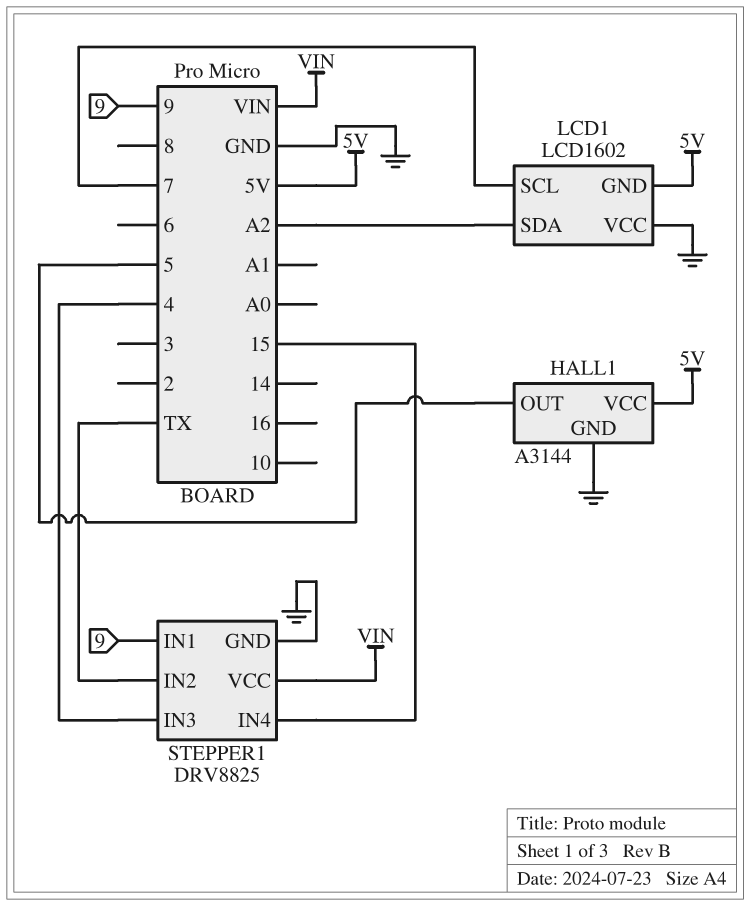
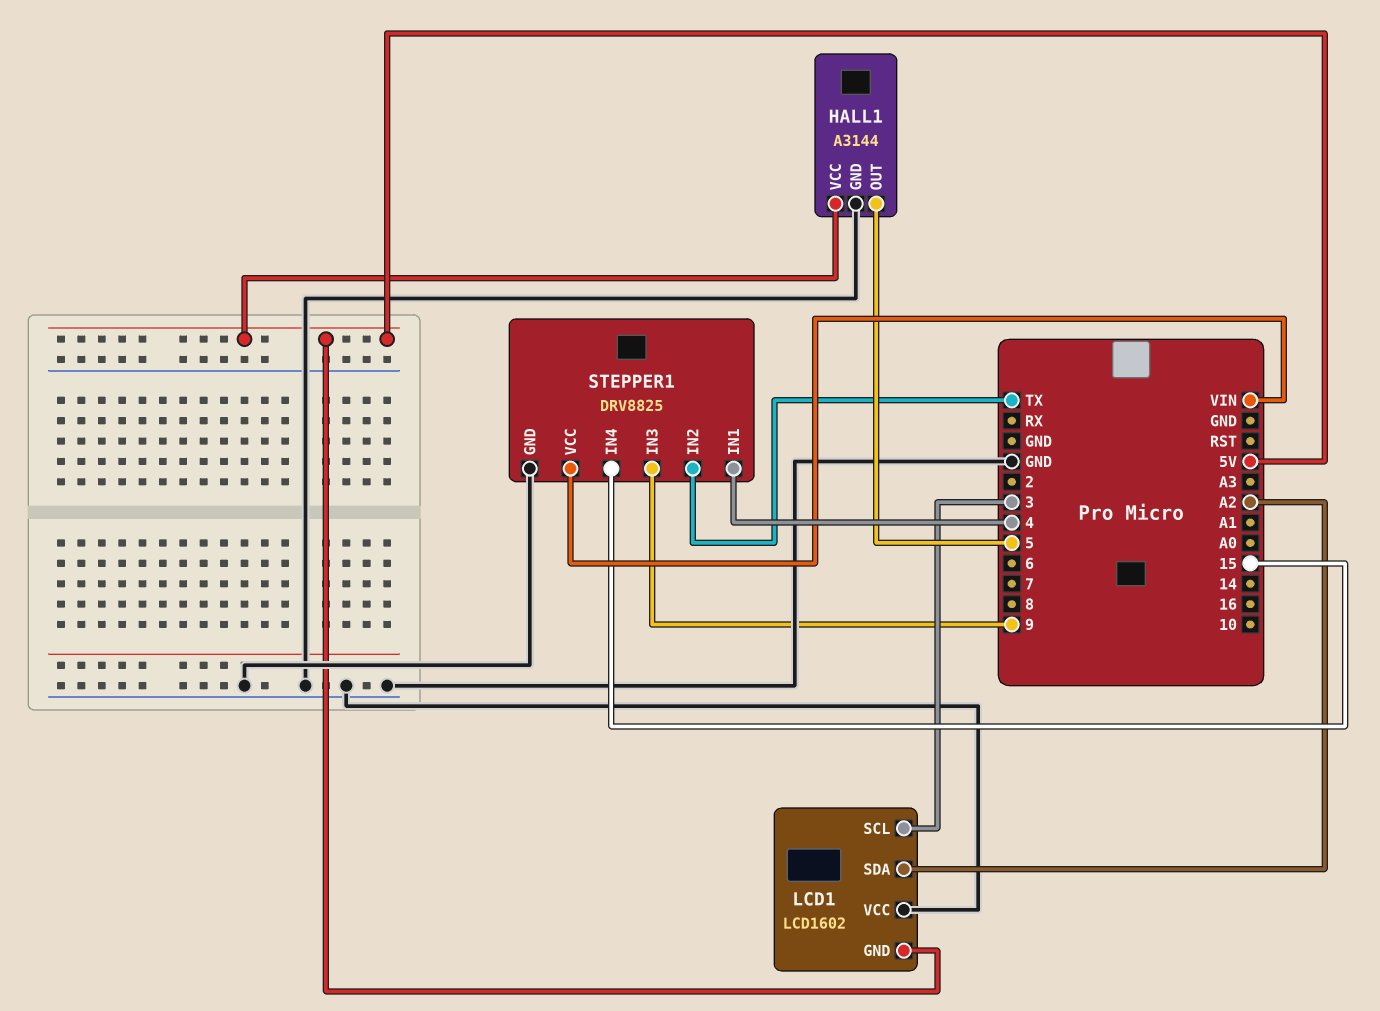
LCD1 pin SCL: 7 -> 3
STEPPER1 pin IN1: 9 -> 4
STEPPER1 pin IN3: 4 -> 9

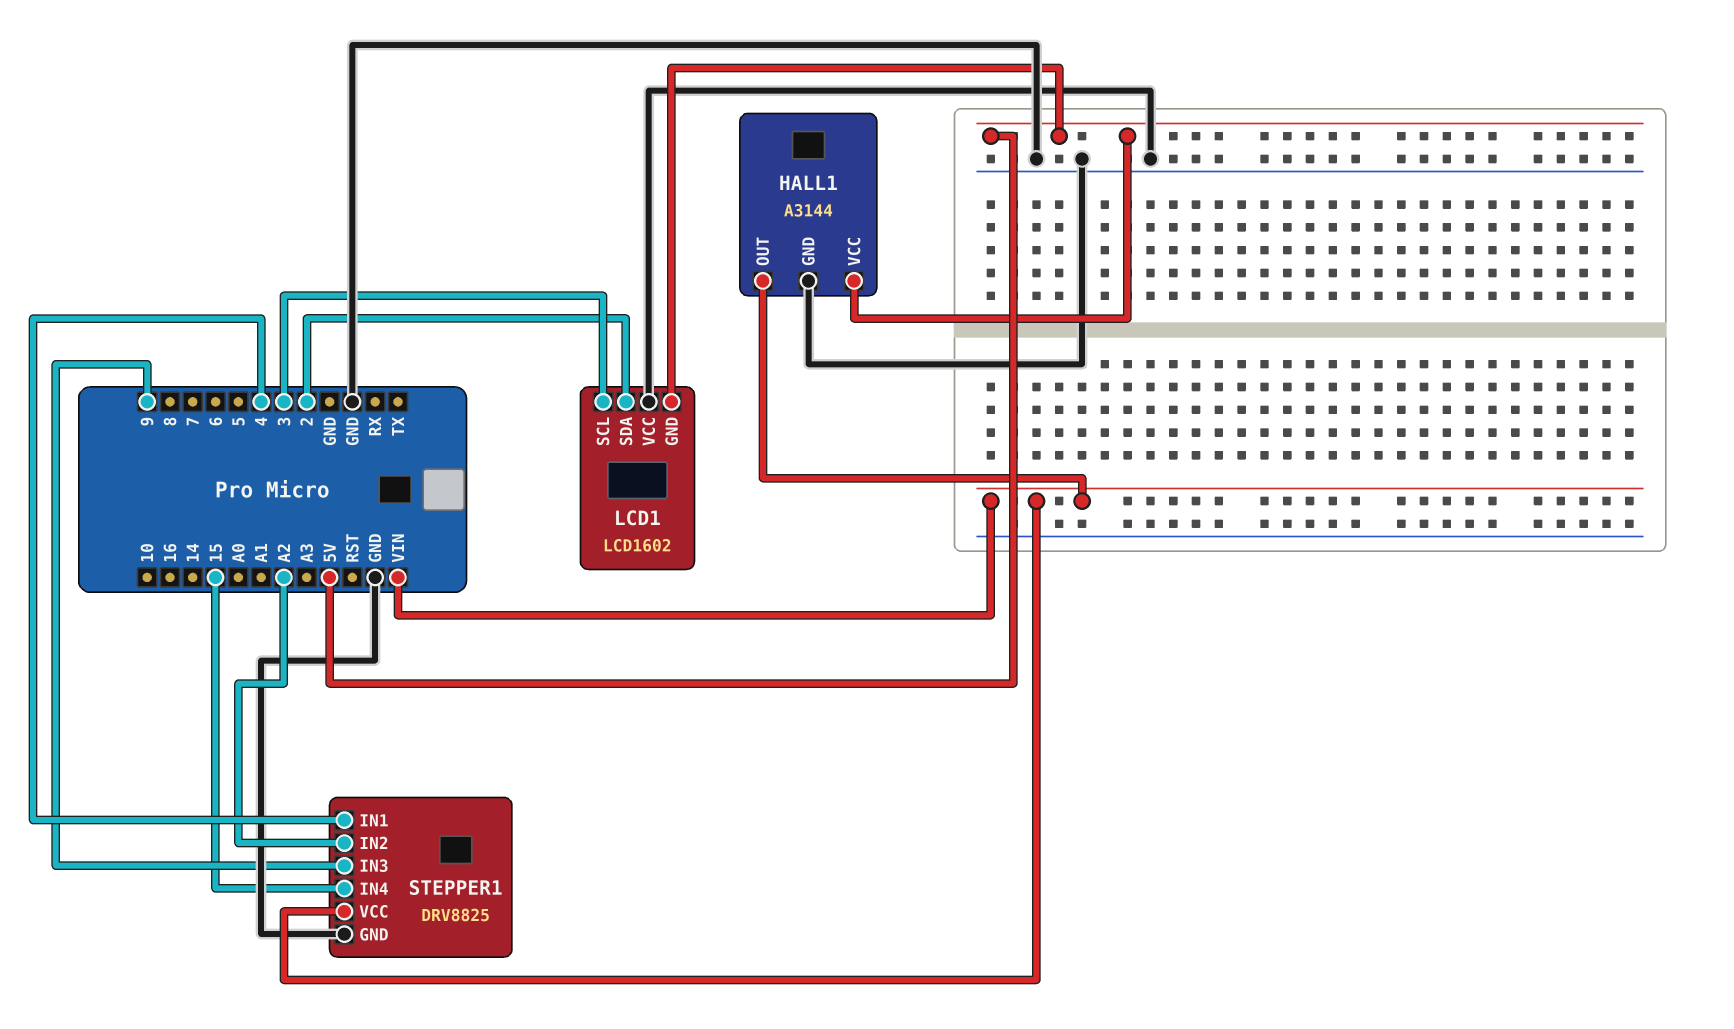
HALL1 pin OUT: 5 -> VIN
LCD1 pin SDA: A2 -> 2
STEPPER1 pin IN2: TX -> A2

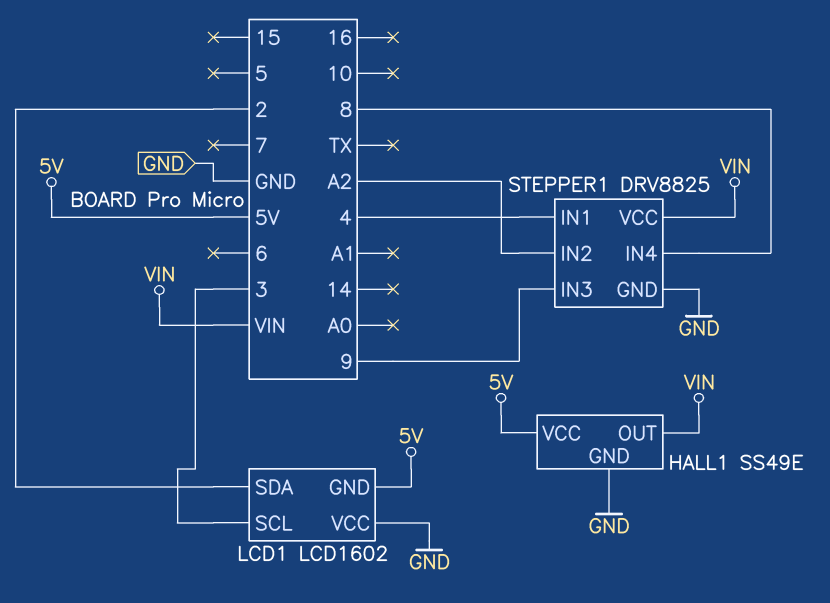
HALL1: A3144 -> SS49E
STEPPER1 pin IN4: 15 -> 8

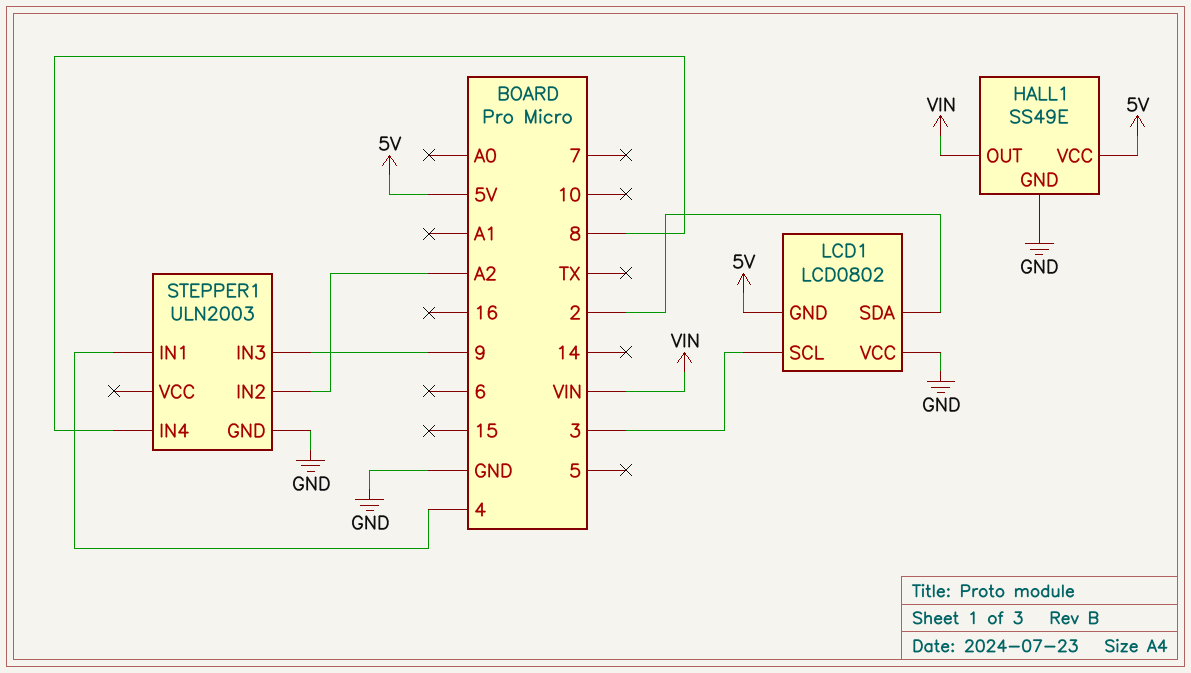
LCD1: LCD1602 -> LCD0802
STEPPER1: DRV8825 -> ULN2003
STEPPER1 pin VCC: VIN -> none

